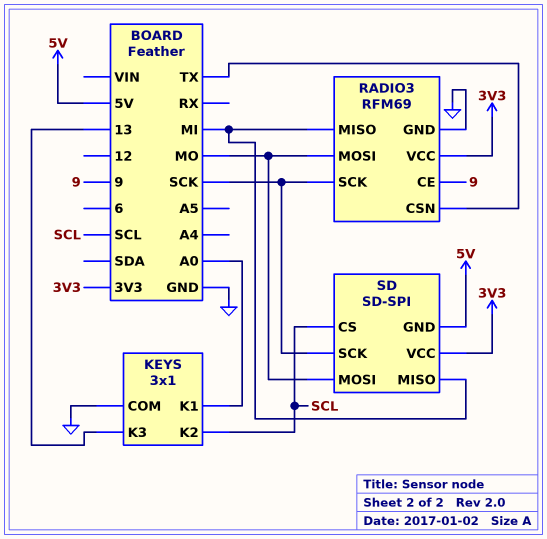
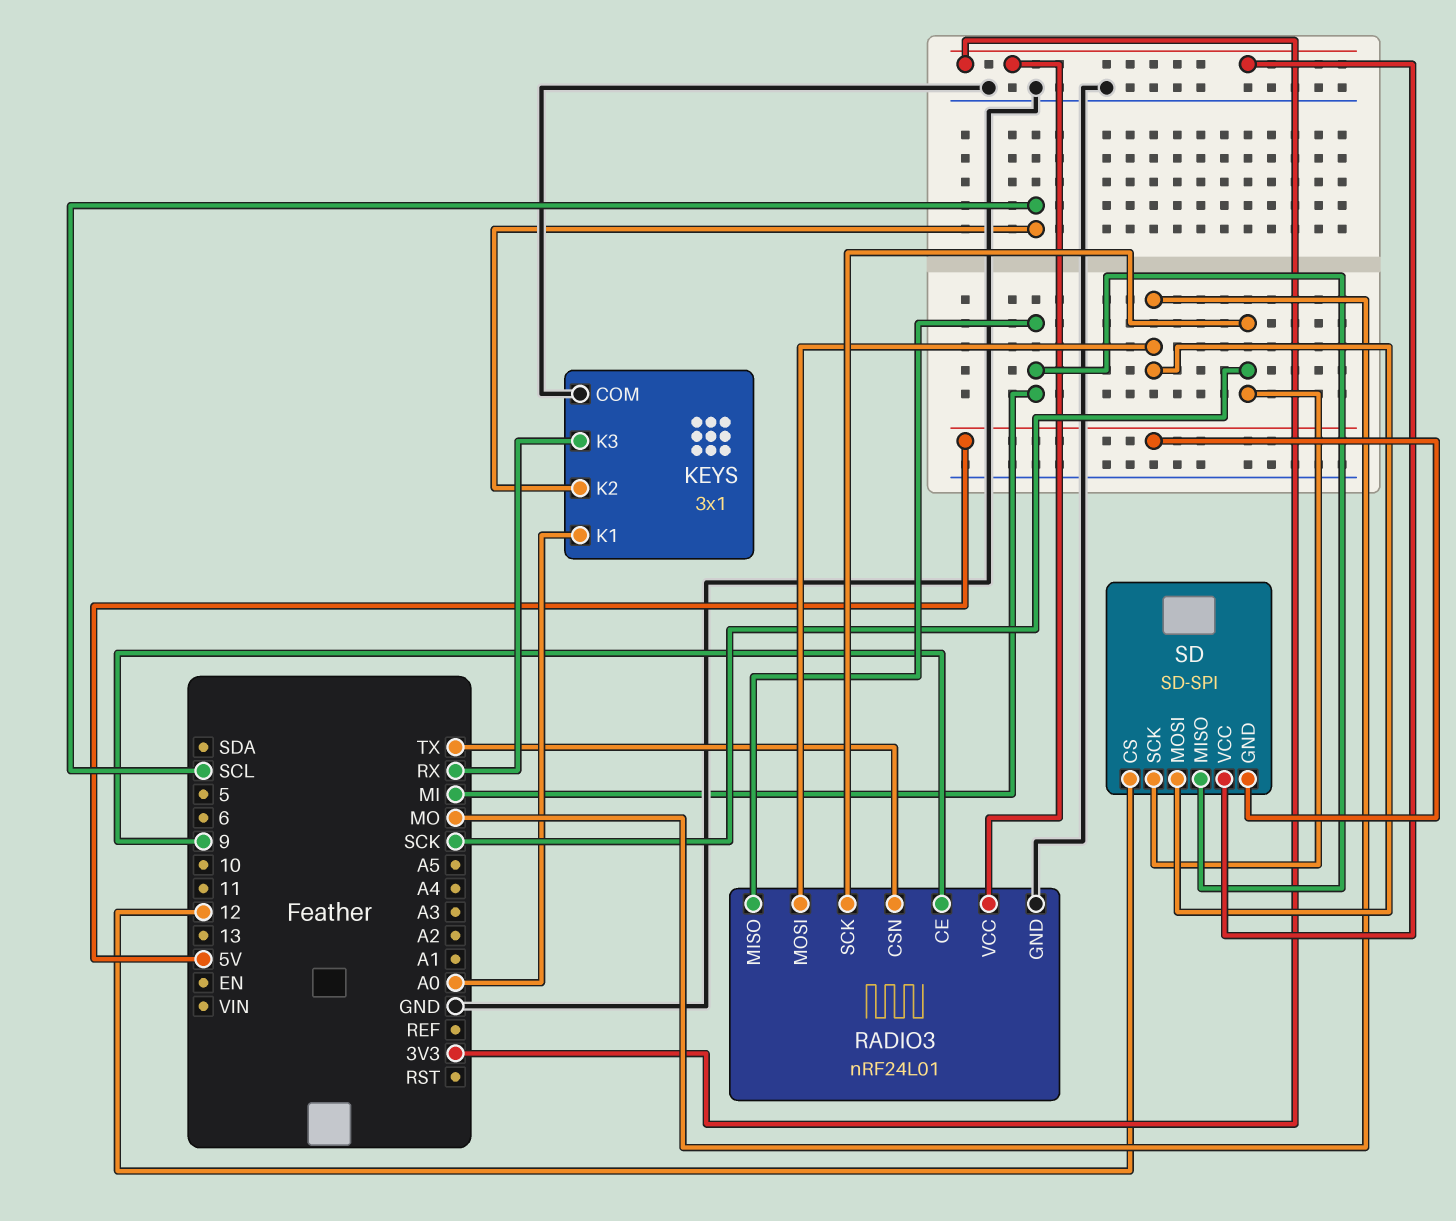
KEYS pin K3: 13 -> RX
RADIO3: RFM69 -> nRF24L01
SD pin CS: SCL -> 12

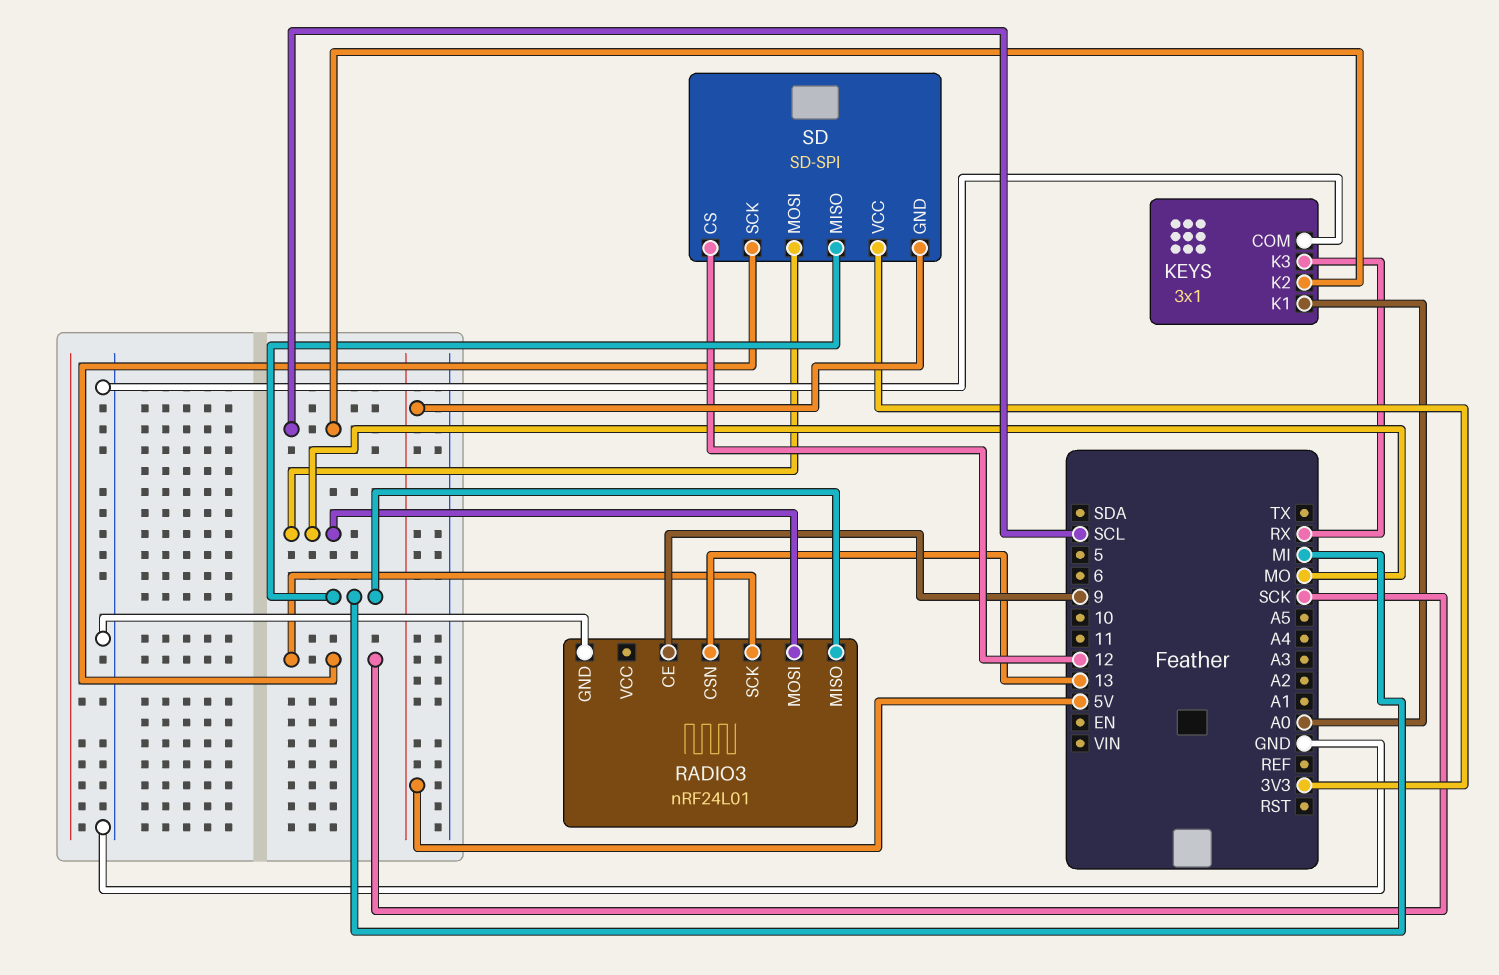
RADIO3 pin CSN: TX -> 13
RADIO3 pin VCC: 3V3 -> none

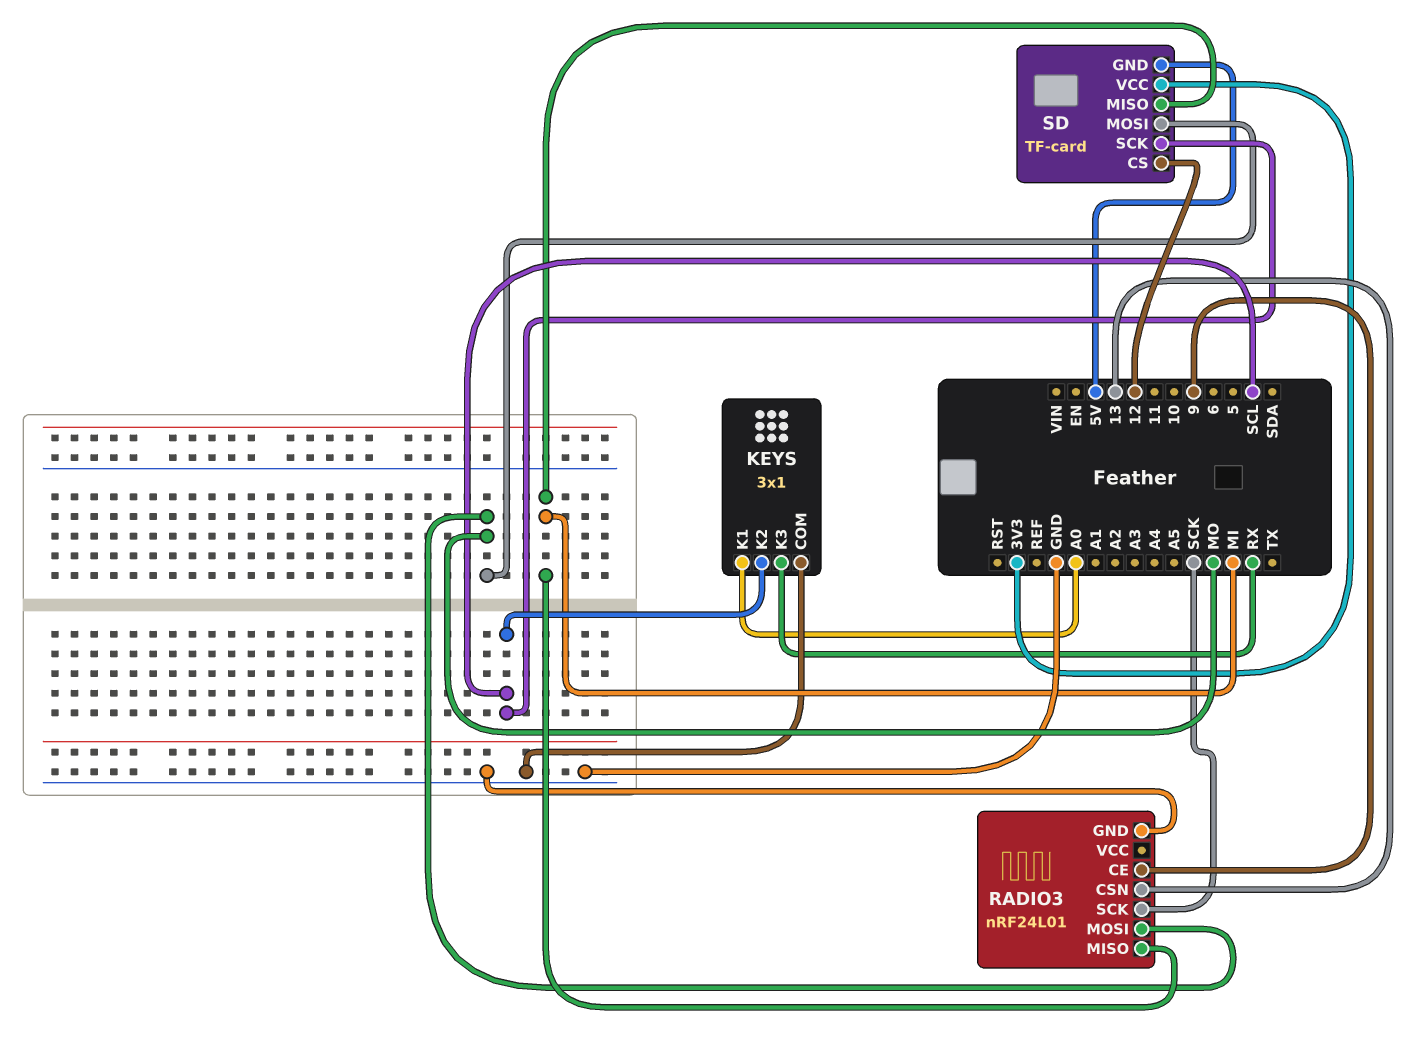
SD: SD-SPI -> TF-card
SD pin SCK: SCK -> SCL

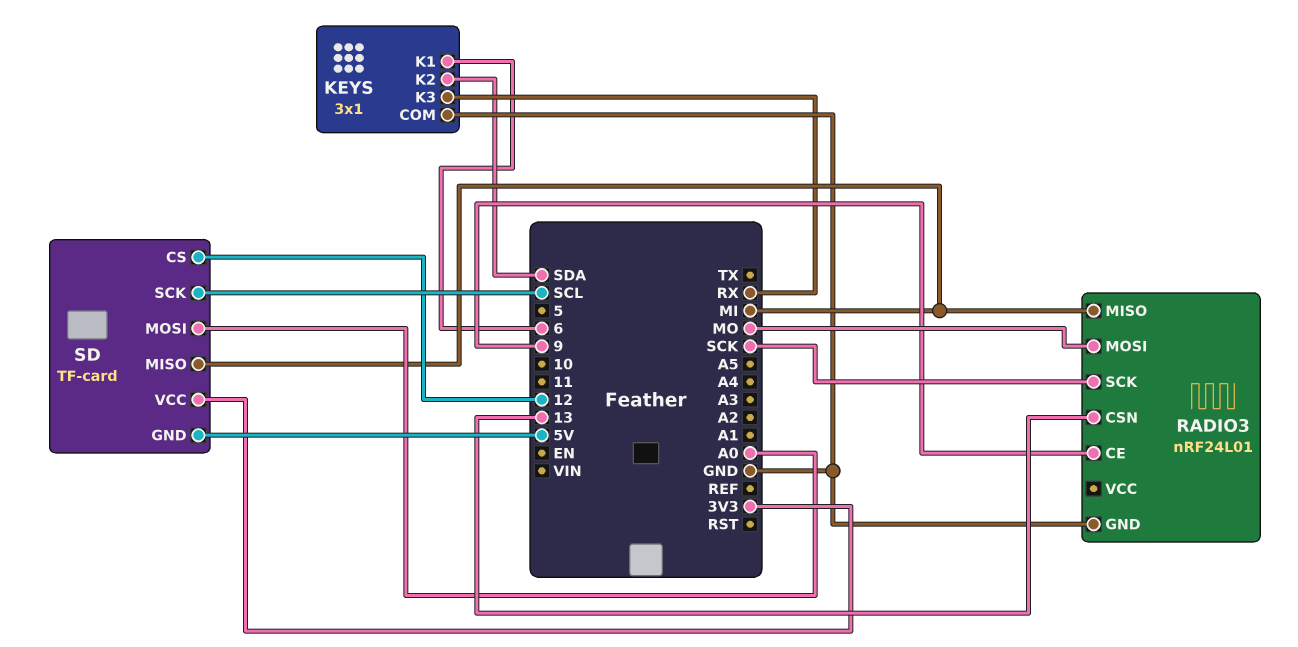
KEYS pin K1: A0 -> 6
KEYS pin K2: SCL -> SDA
SD pin MOSI: MO -> A0

